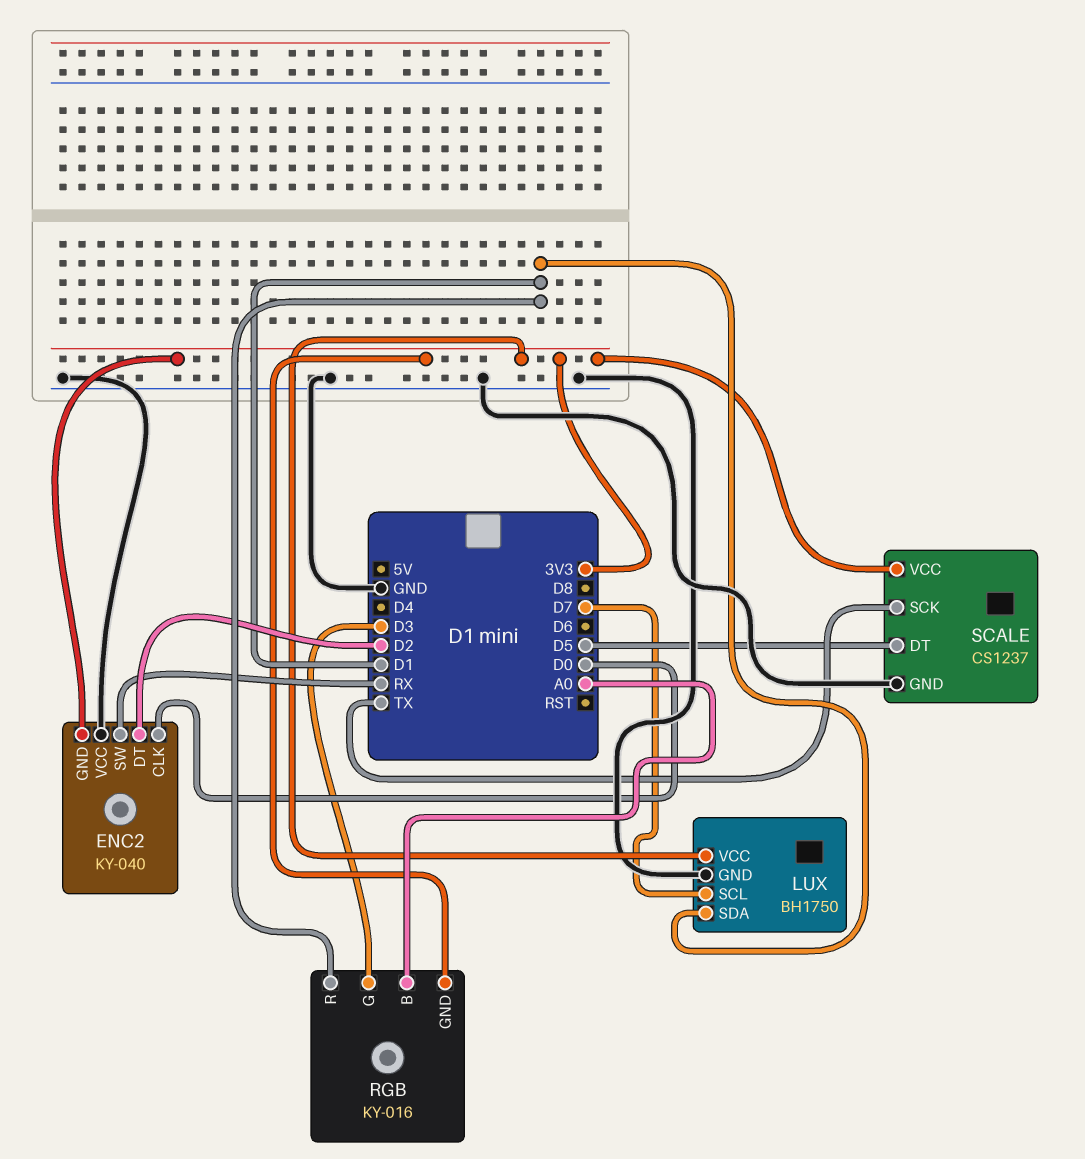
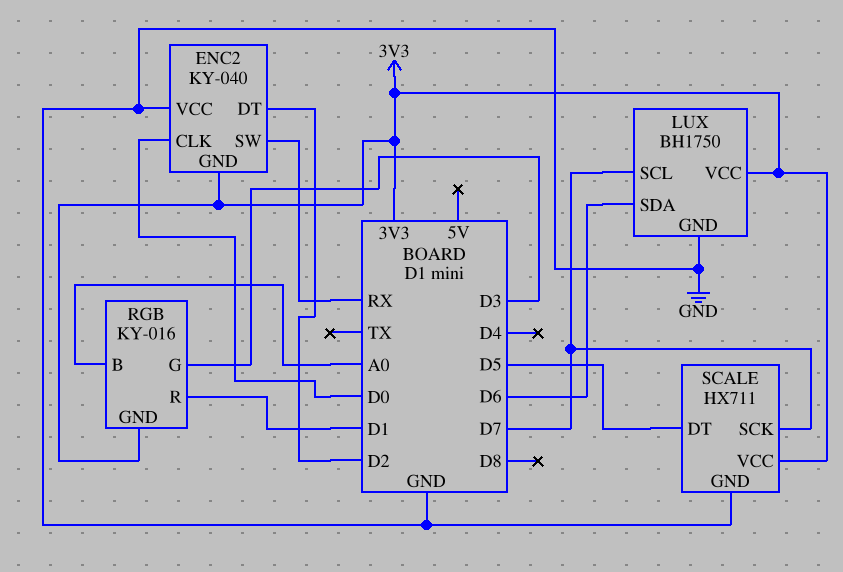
LUX pin SDA: D1 -> D6
SCALE: CS1237 -> HX711
SCALE pin SCK: TX -> D7

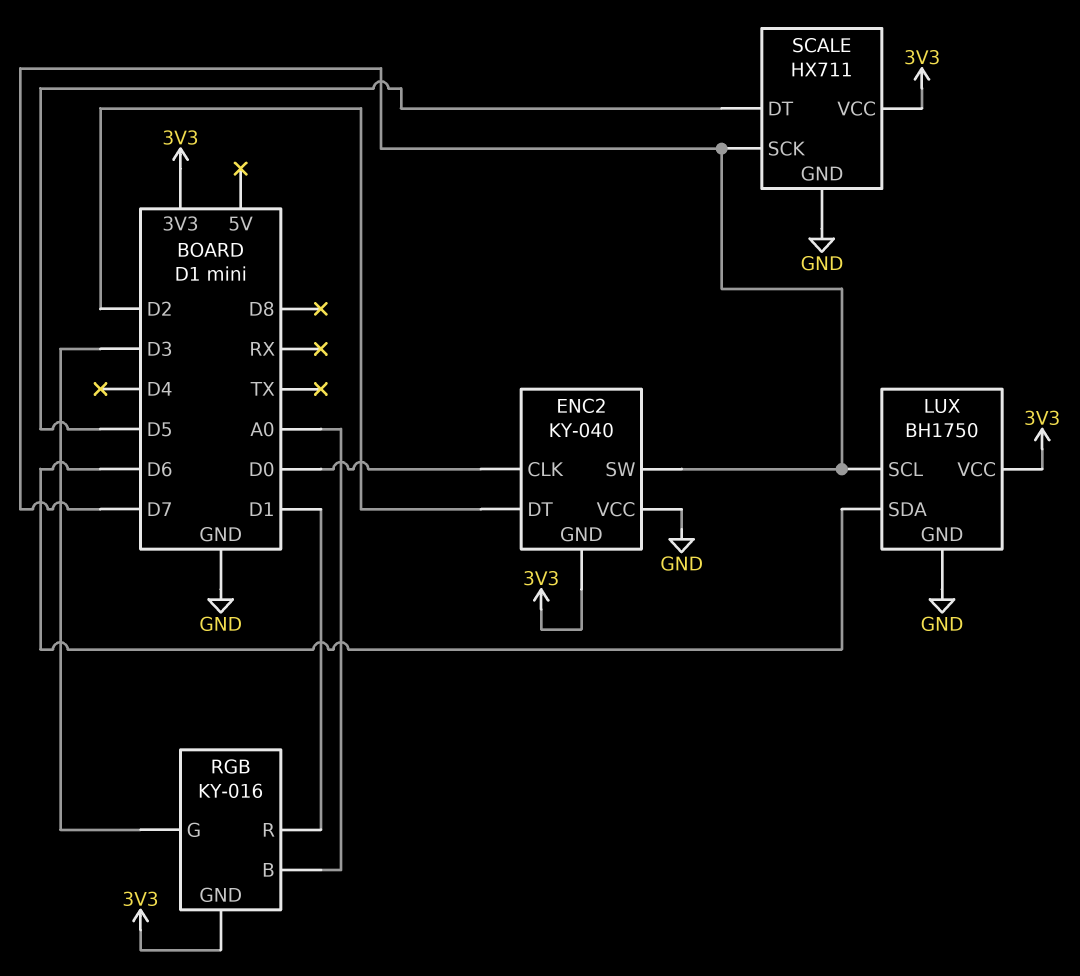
ENC2 pin SW: RX -> D7

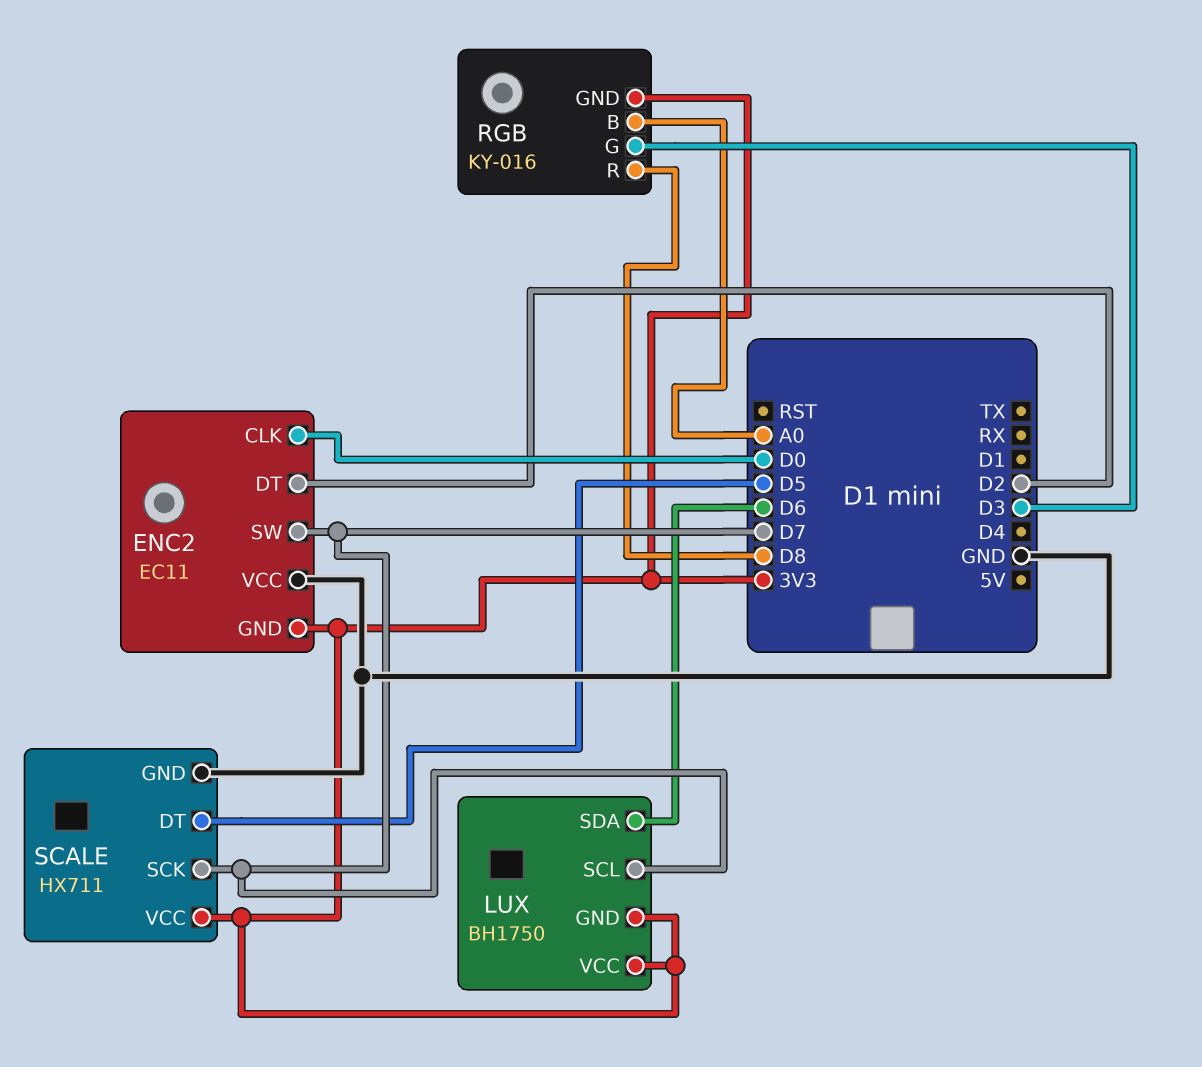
ENC2: KY-040 -> EC11
LUX pin GND: GND -> 3V3
RGB pin R: D1 -> D8

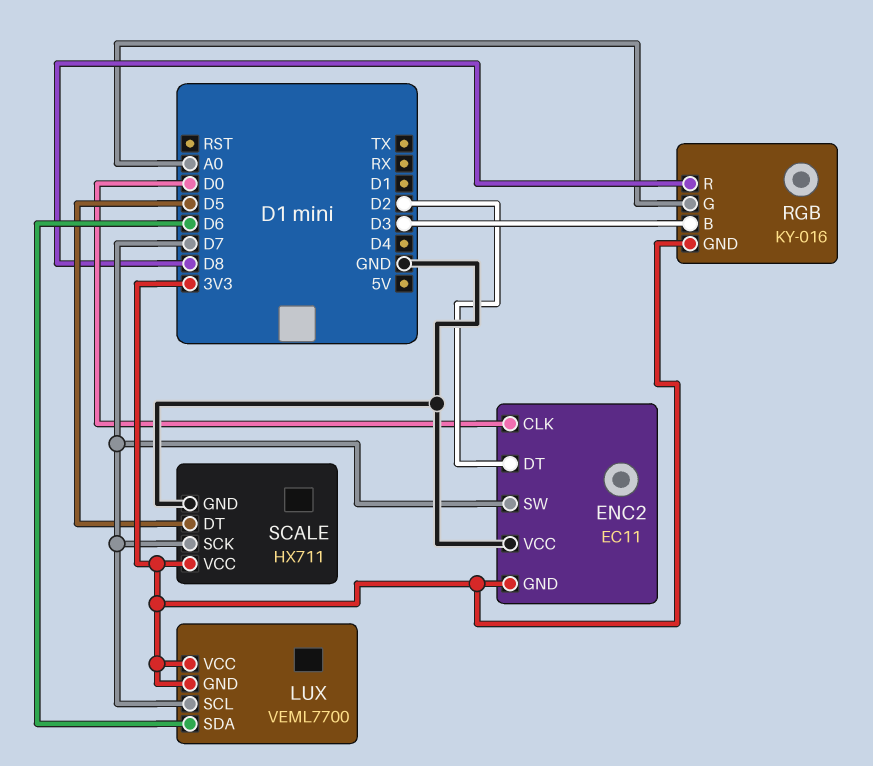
LUX: BH1750 -> VEML7700
RGB pin B: A0 -> D3
RGB pin G: D3 -> A0

